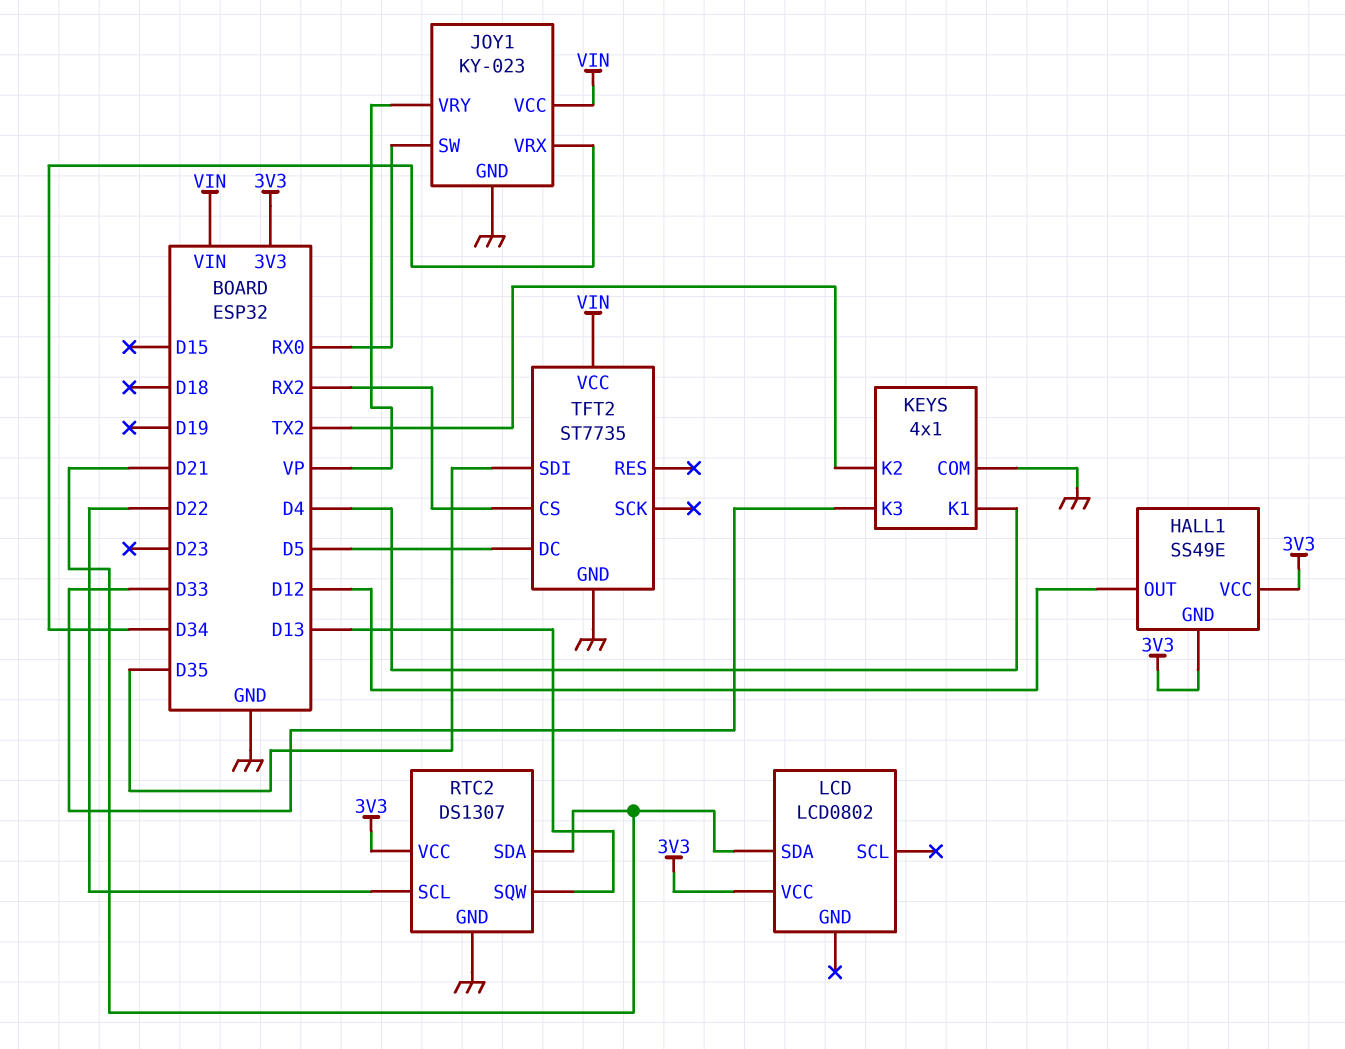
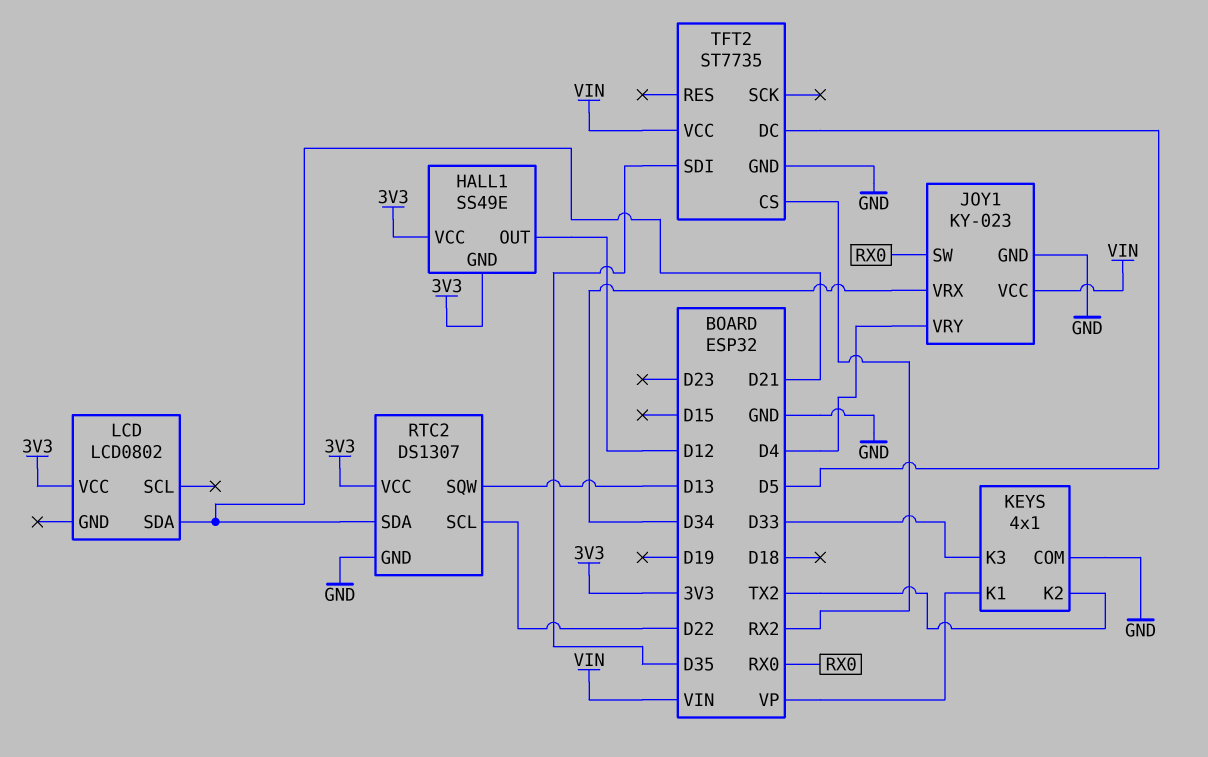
JOY1 pin VRY: VP -> D4
KEYS pin K1: D4 -> VP

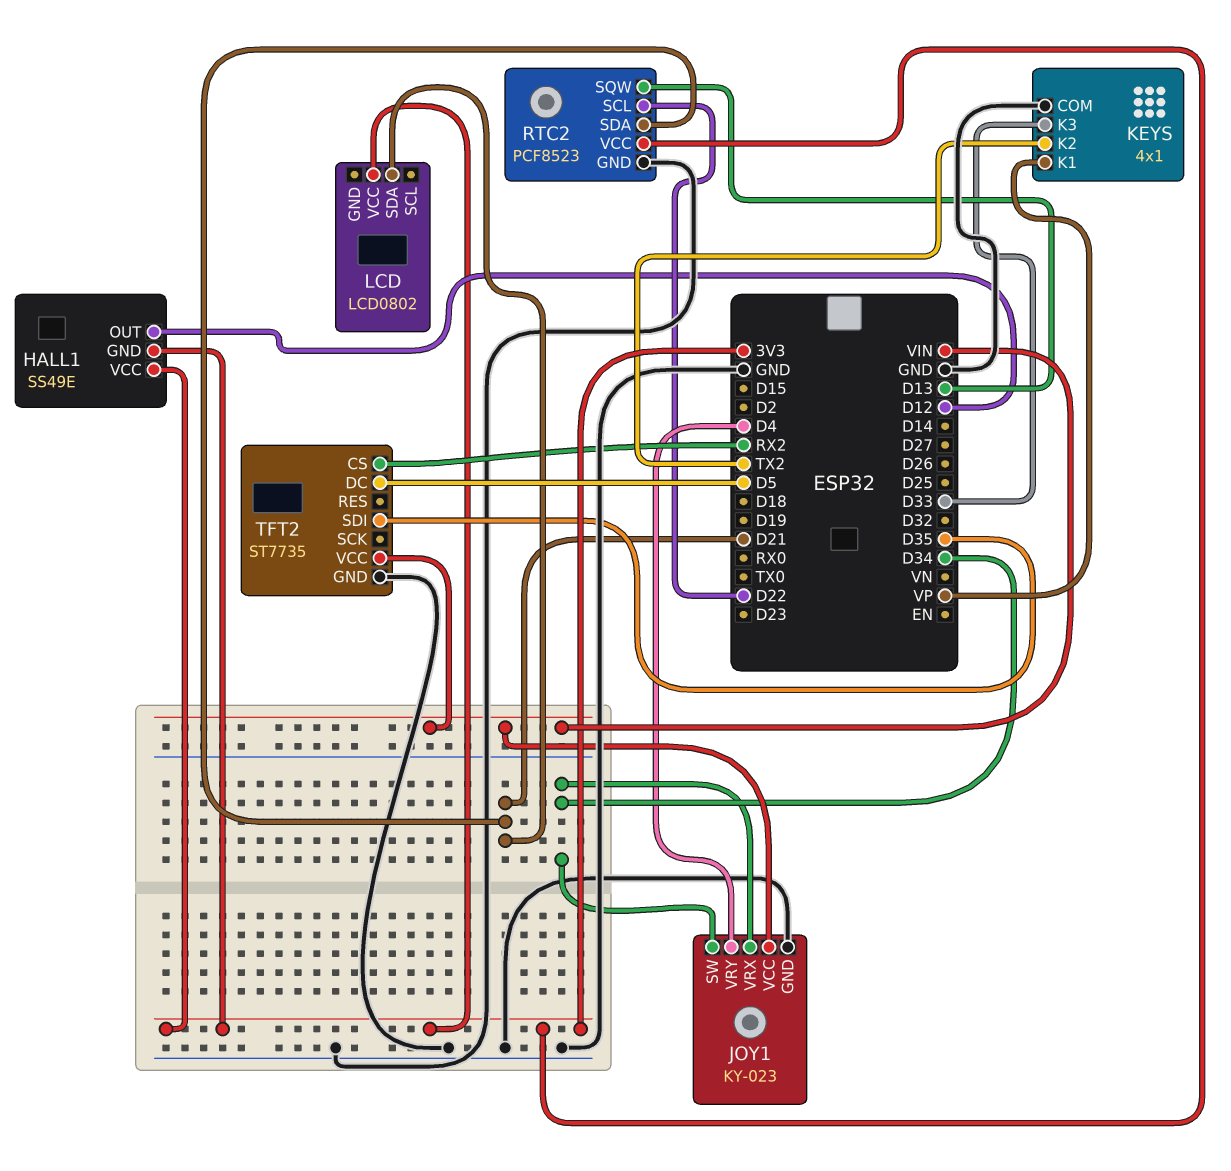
JOY1 pin SW: RX0 -> D34
RTC2: DS1307 -> PCF8523

